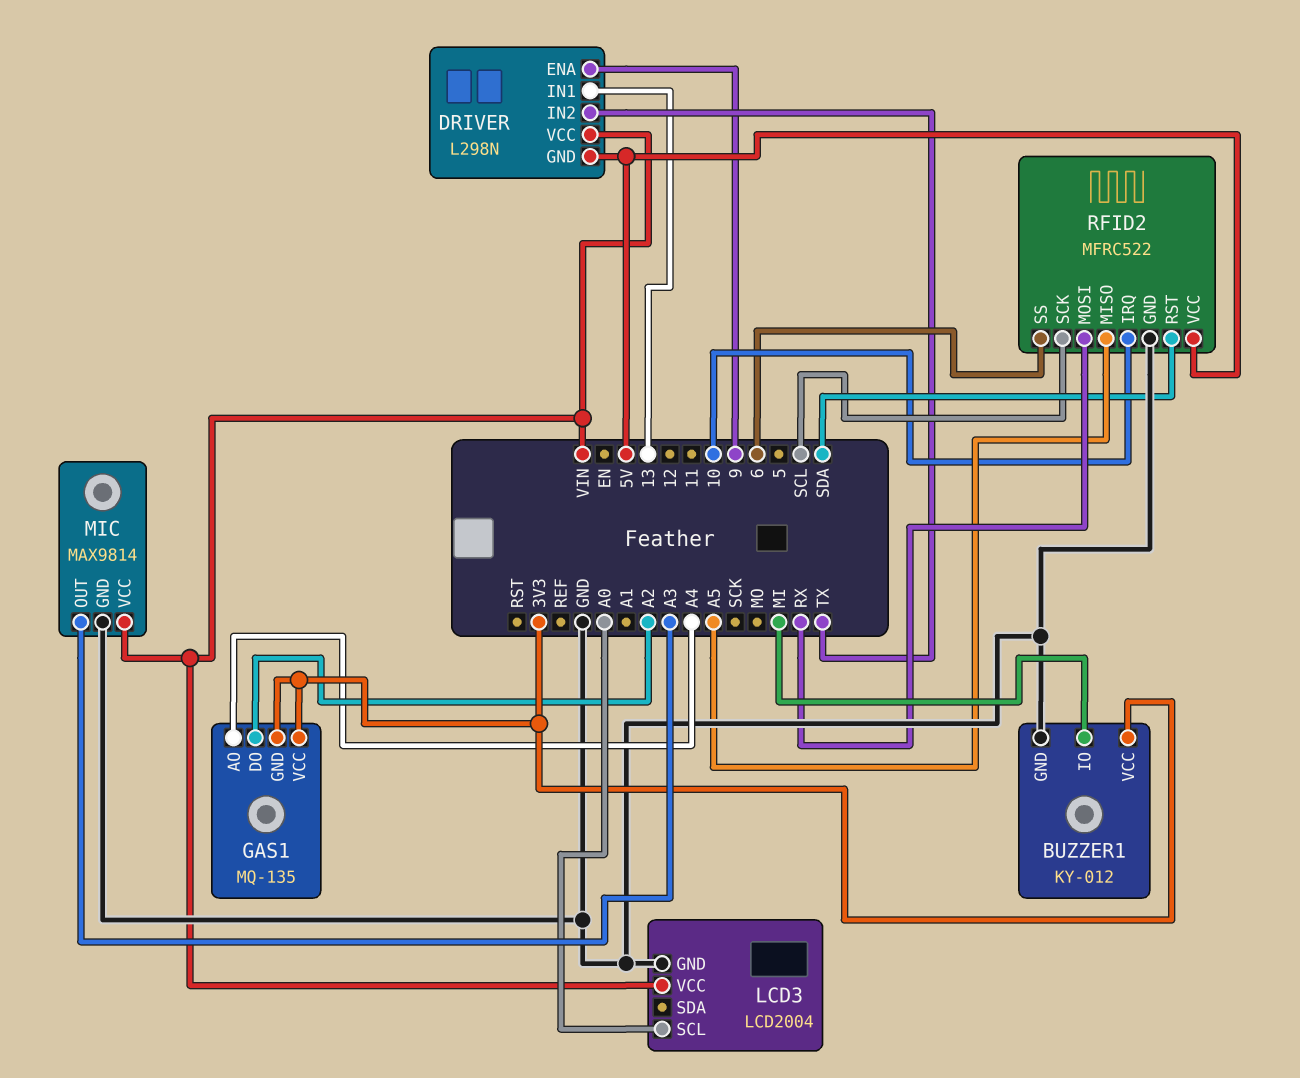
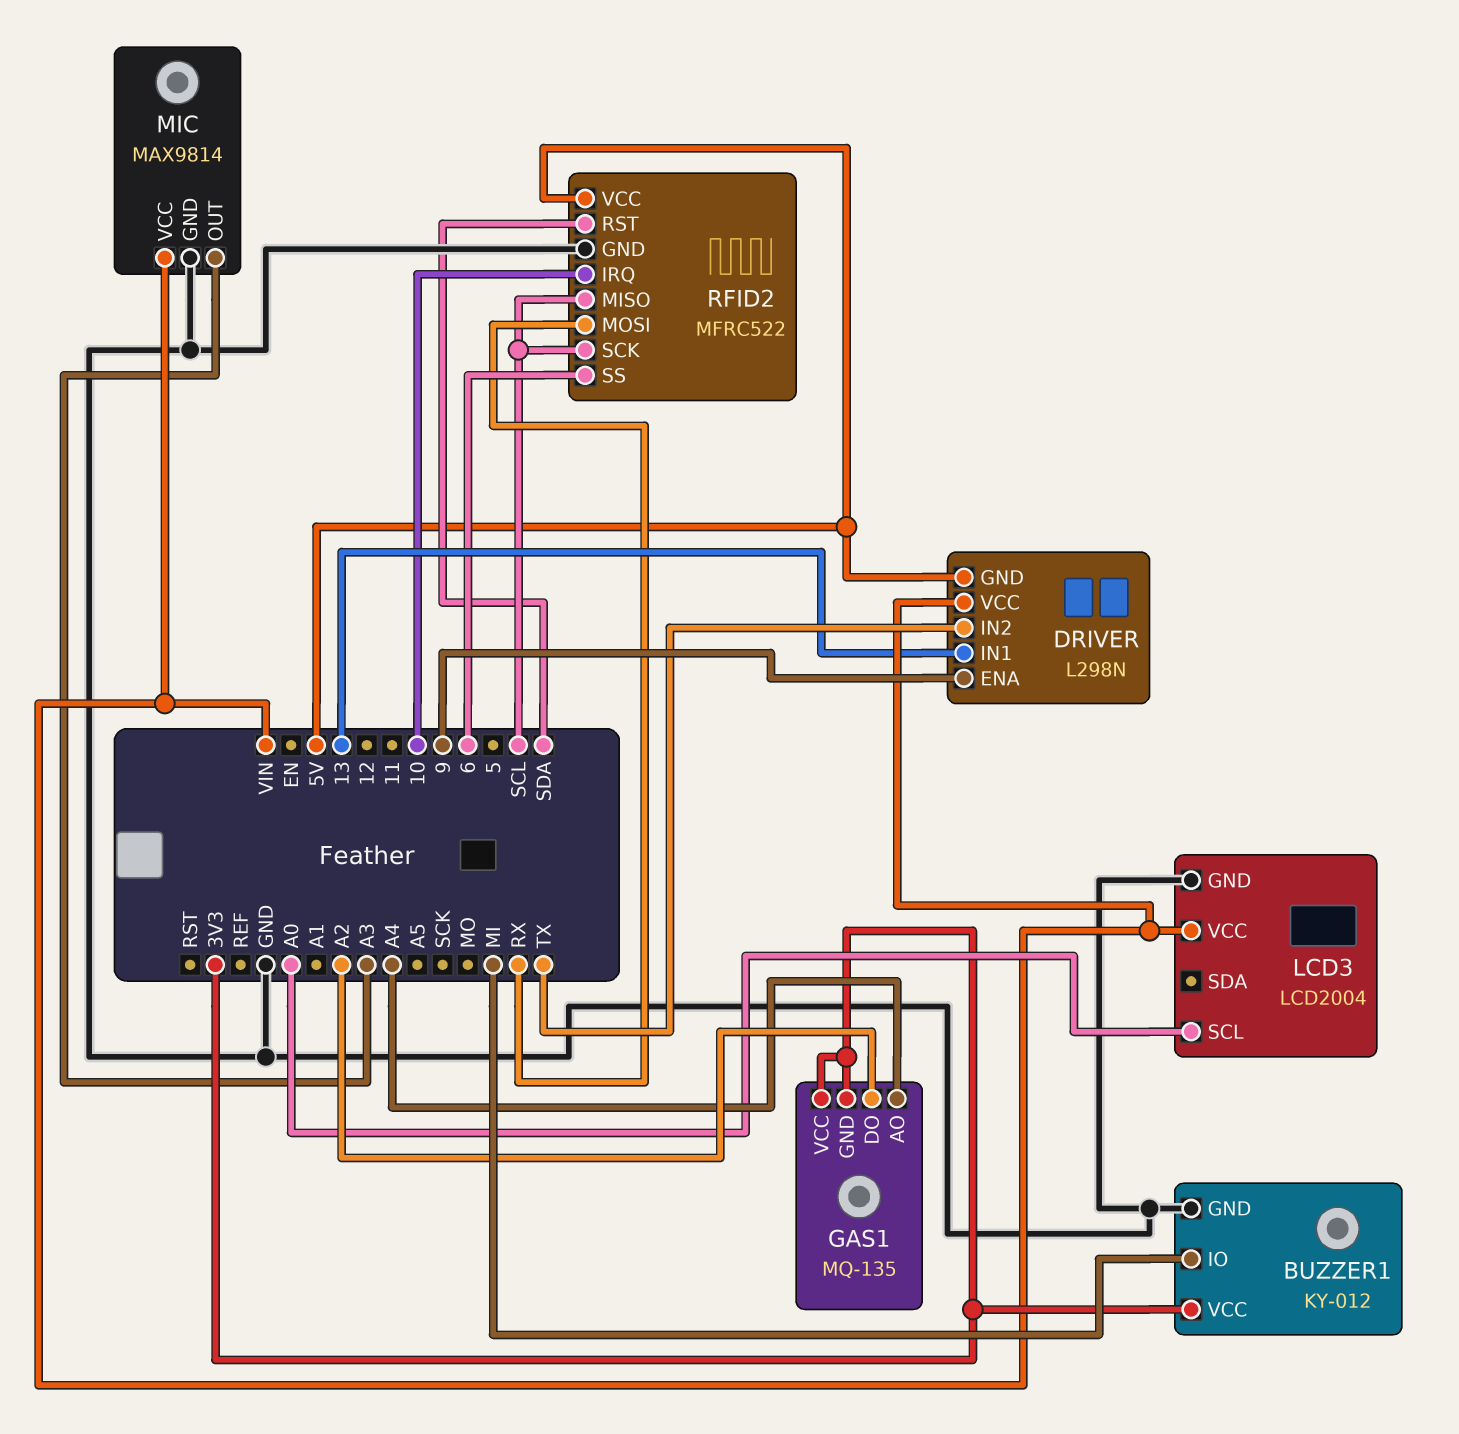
RFID2 pin MISO: A5 -> SCL

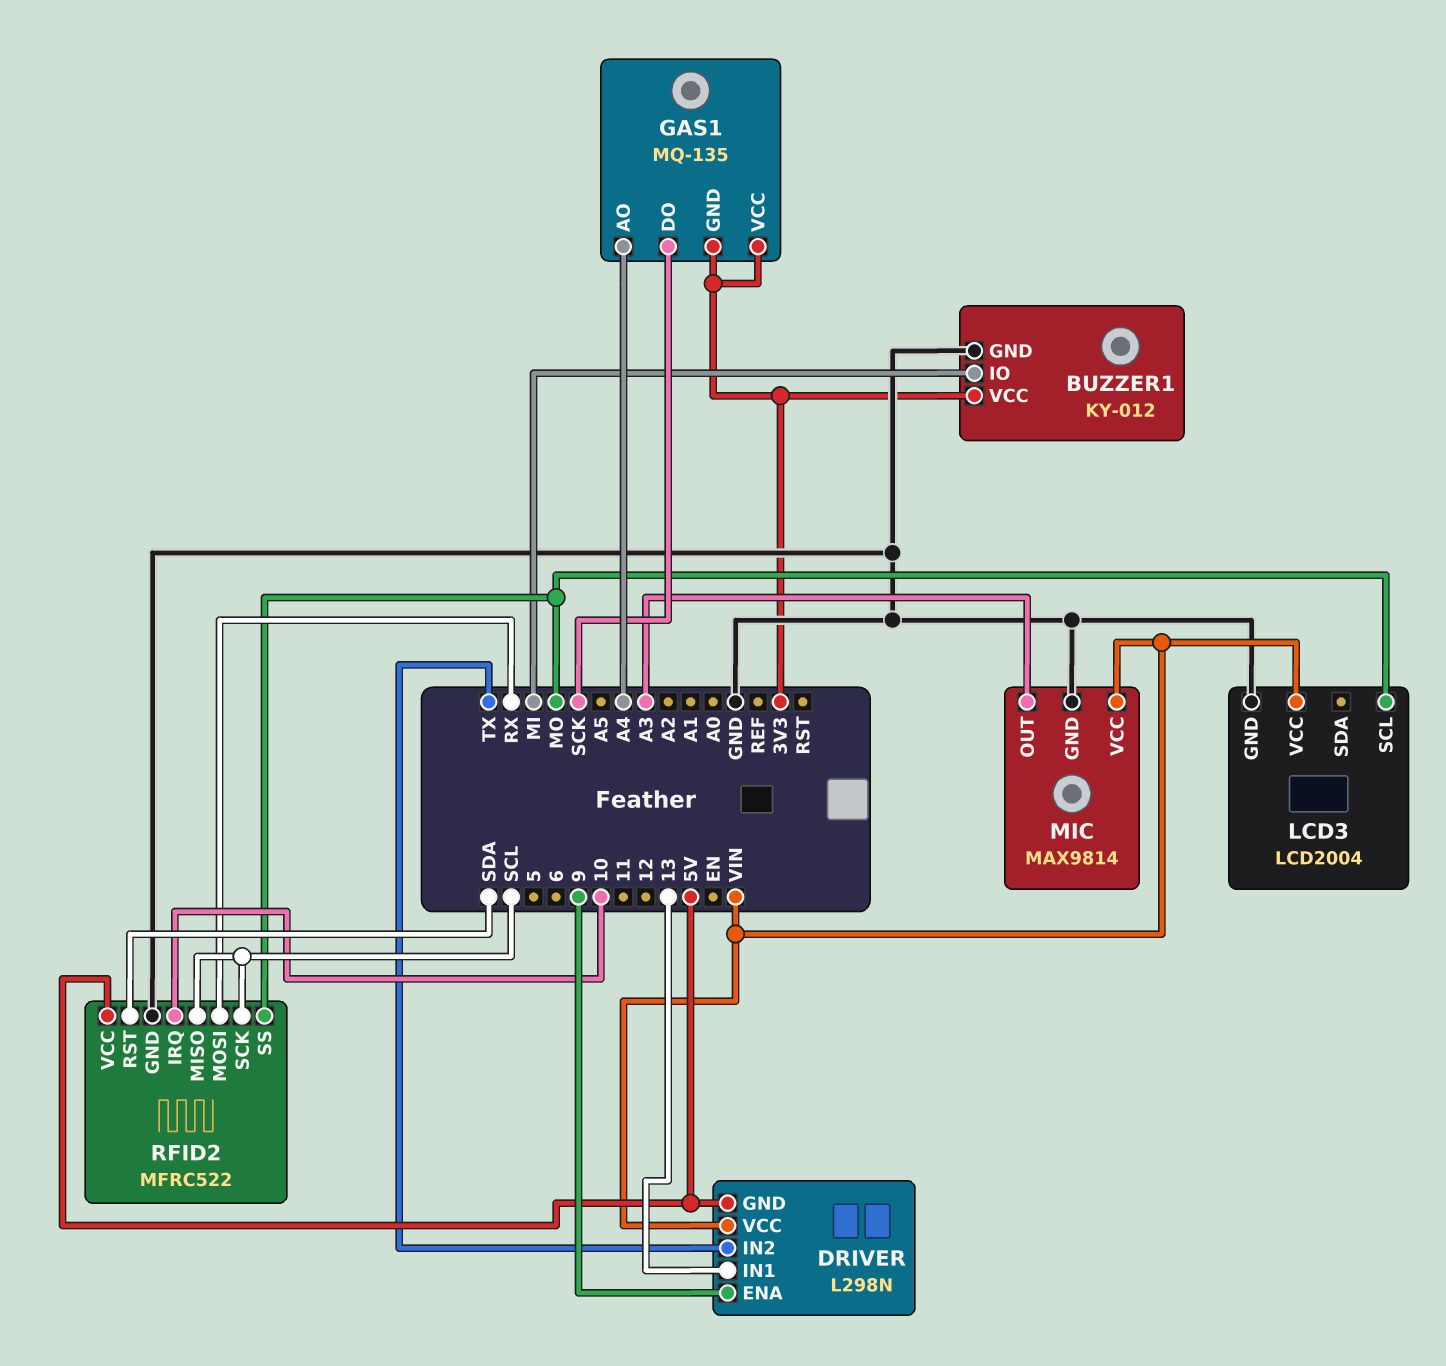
GAS1 pin DO: A2 -> SCK
LCD3 pin SCL: A0 -> MO
RFID2 pin SS: 6 -> MO

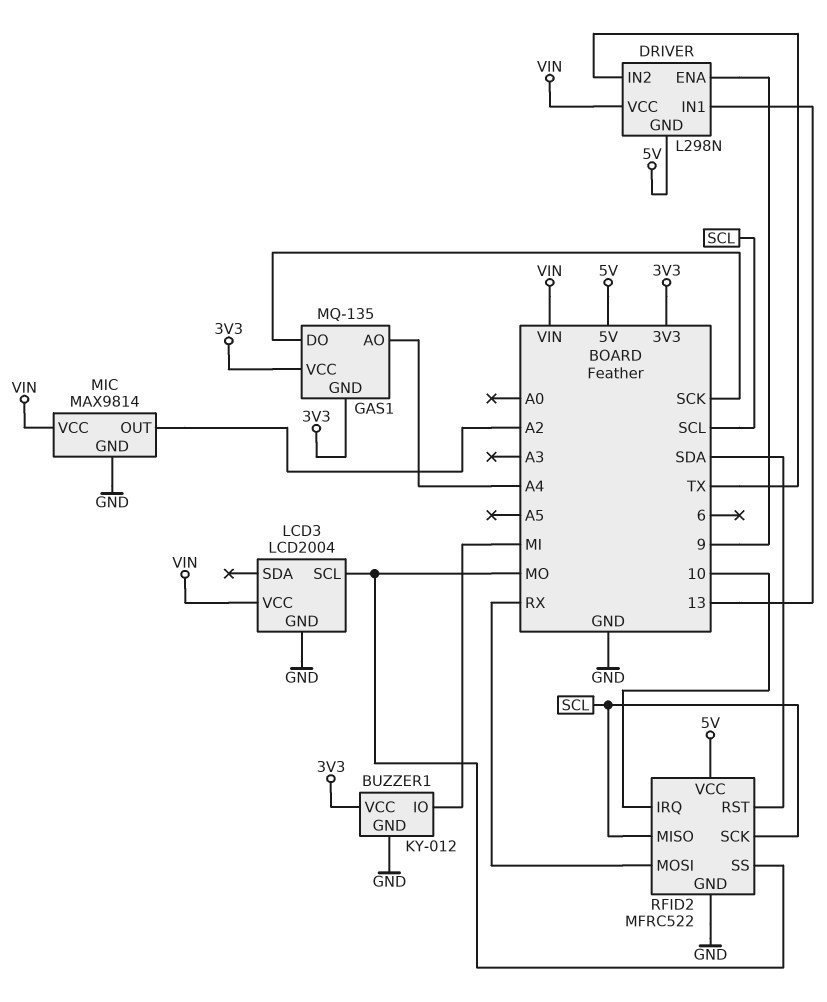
MIC pin OUT: A3 -> A2

